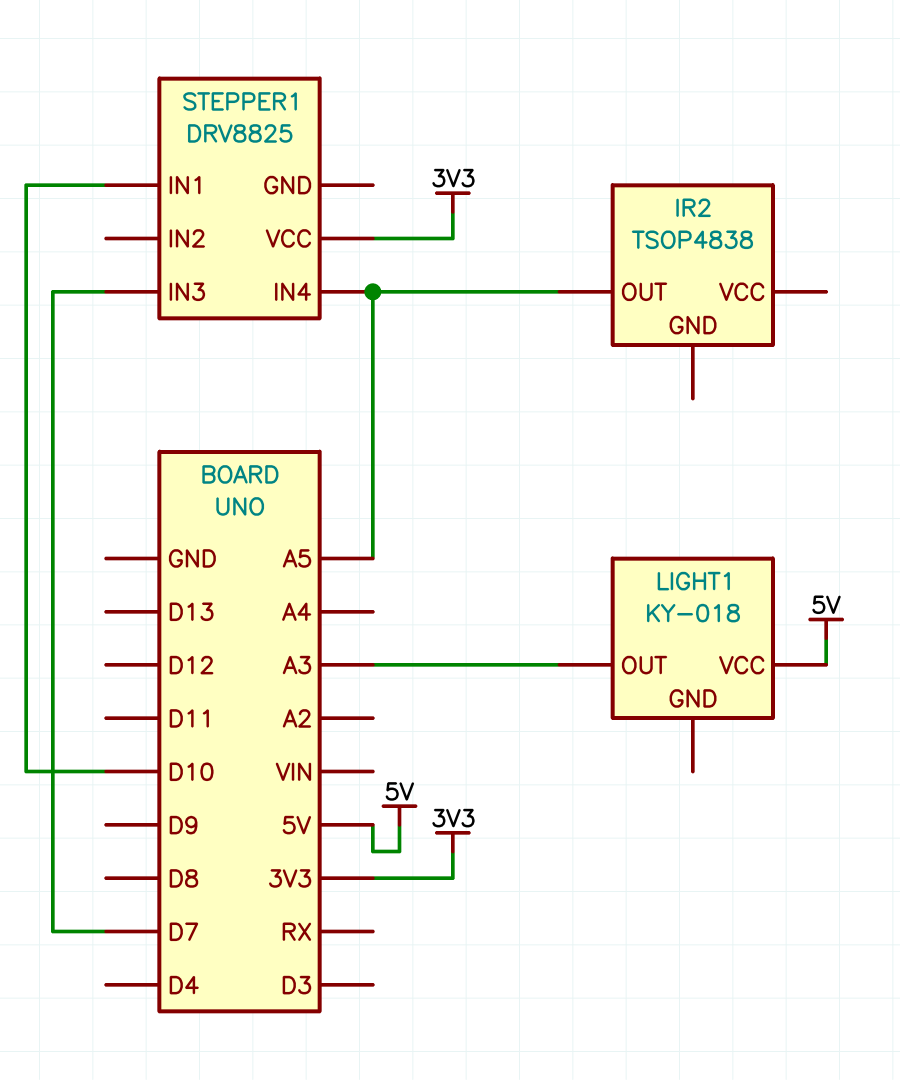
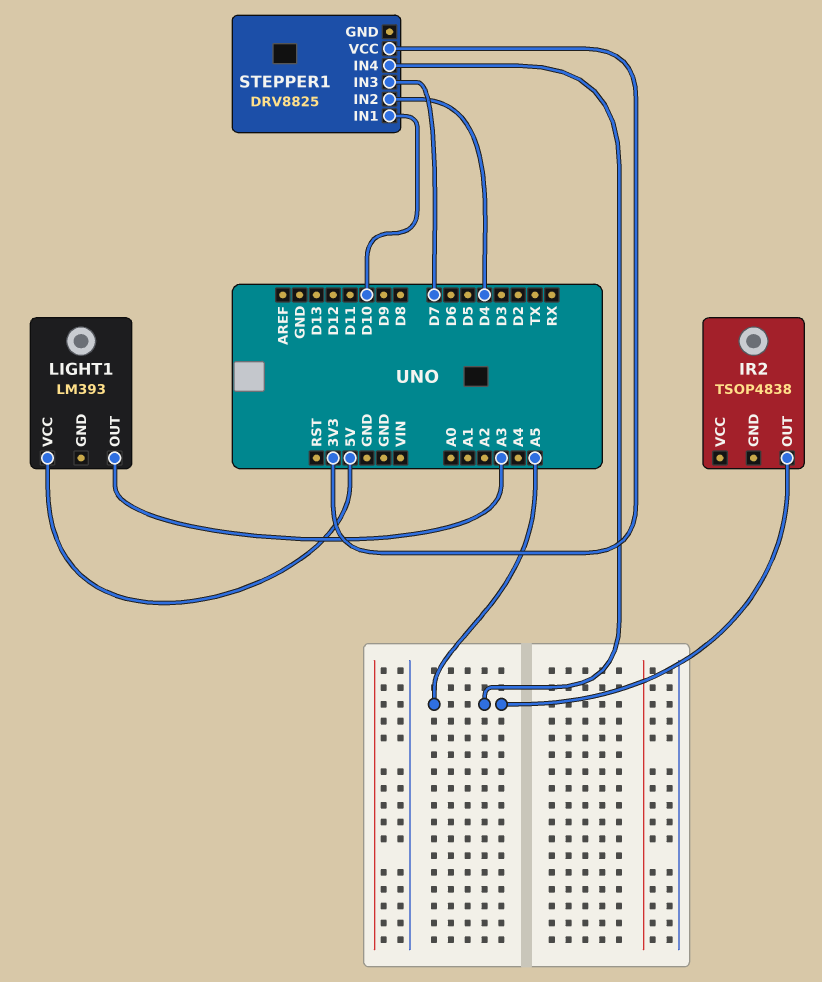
LIGHT1: KY-018 -> LM393
STEPPER1 pin IN2: none -> D4

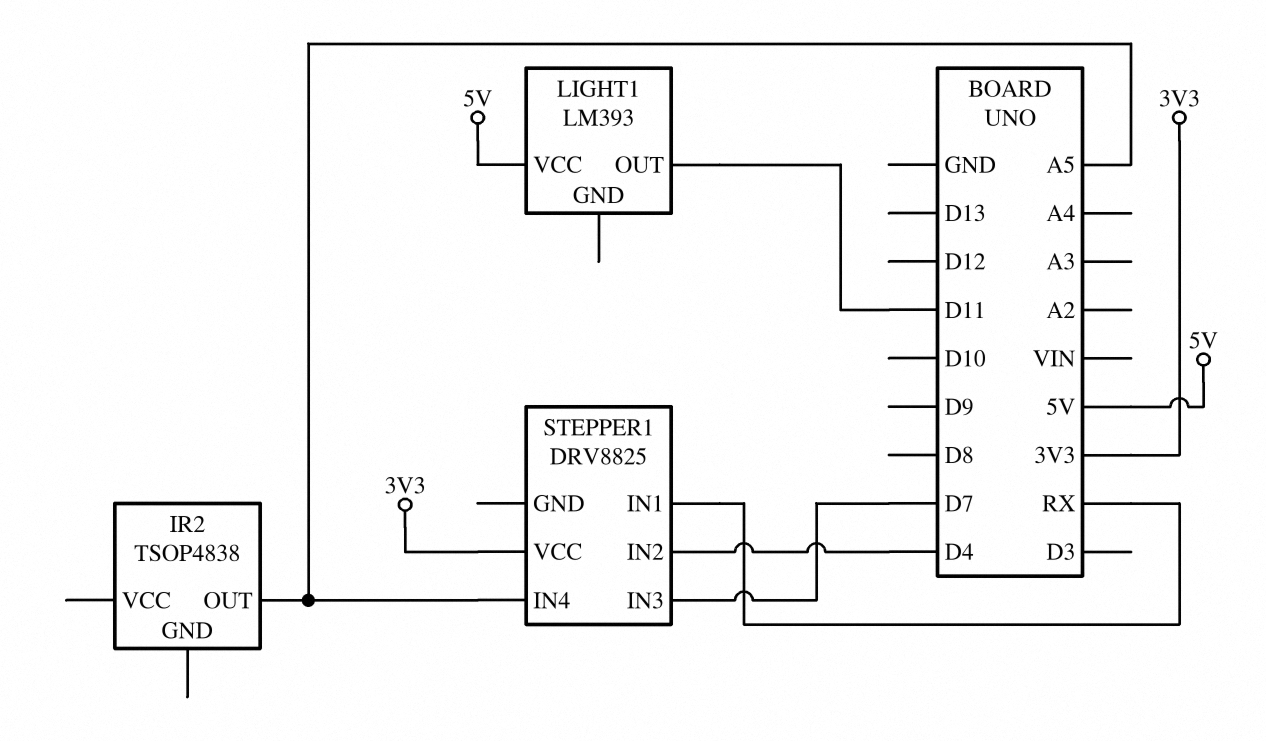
LIGHT1 pin OUT: A3 -> D11
STEPPER1 pin IN1: D10 -> RX

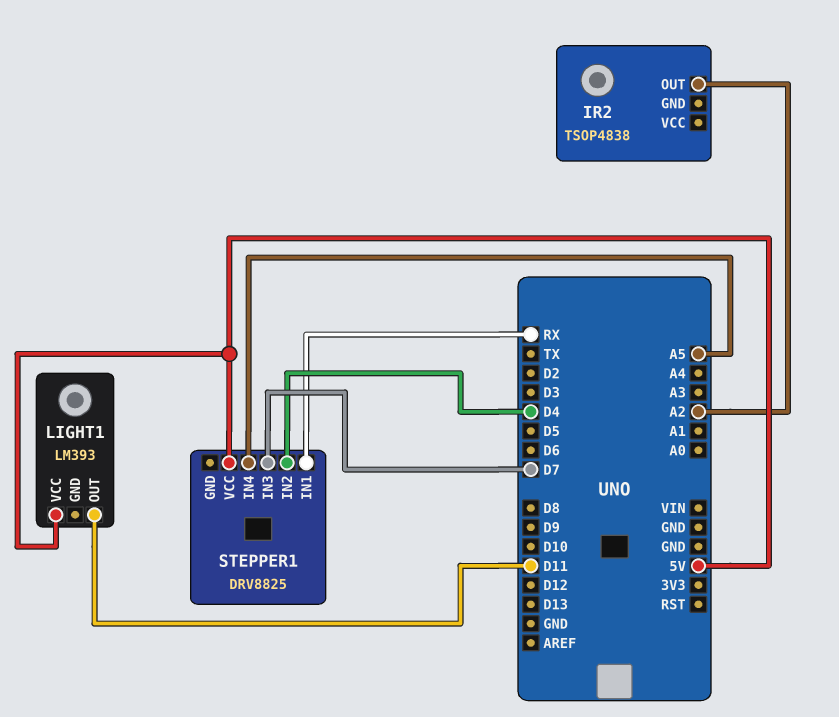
IR2 pin OUT: A5 -> A2
STEPPER1 pin VCC: 3V3 -> 5V

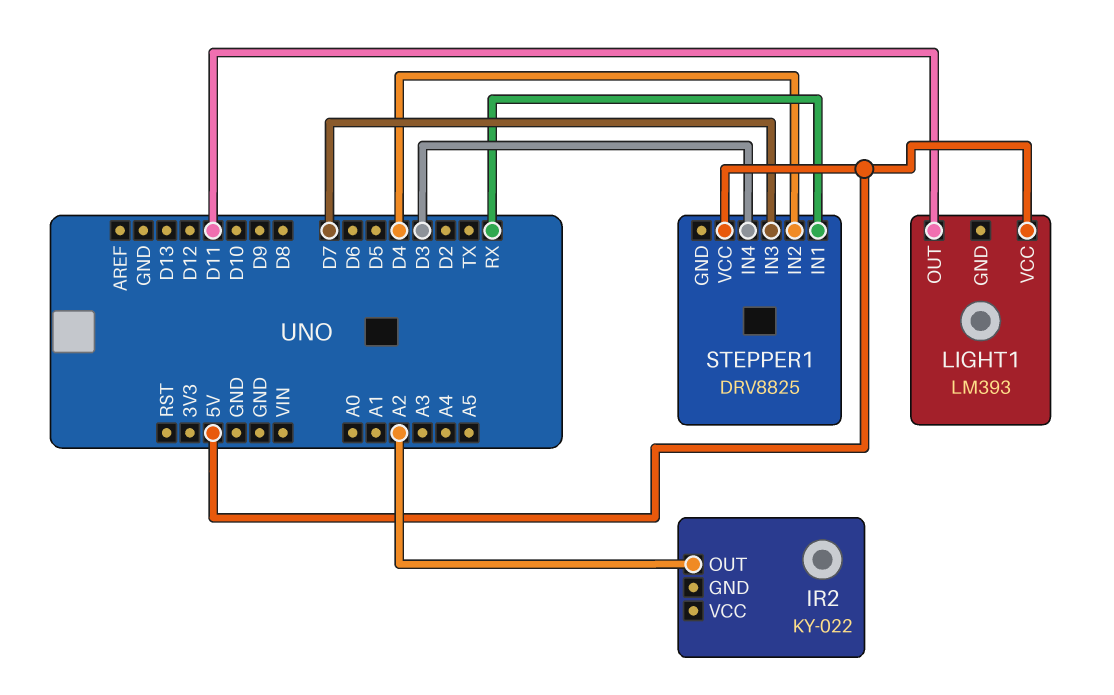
IR2: TSOP4838 -> KY-022
STEPPER1 pin IN4: A5 -> D3

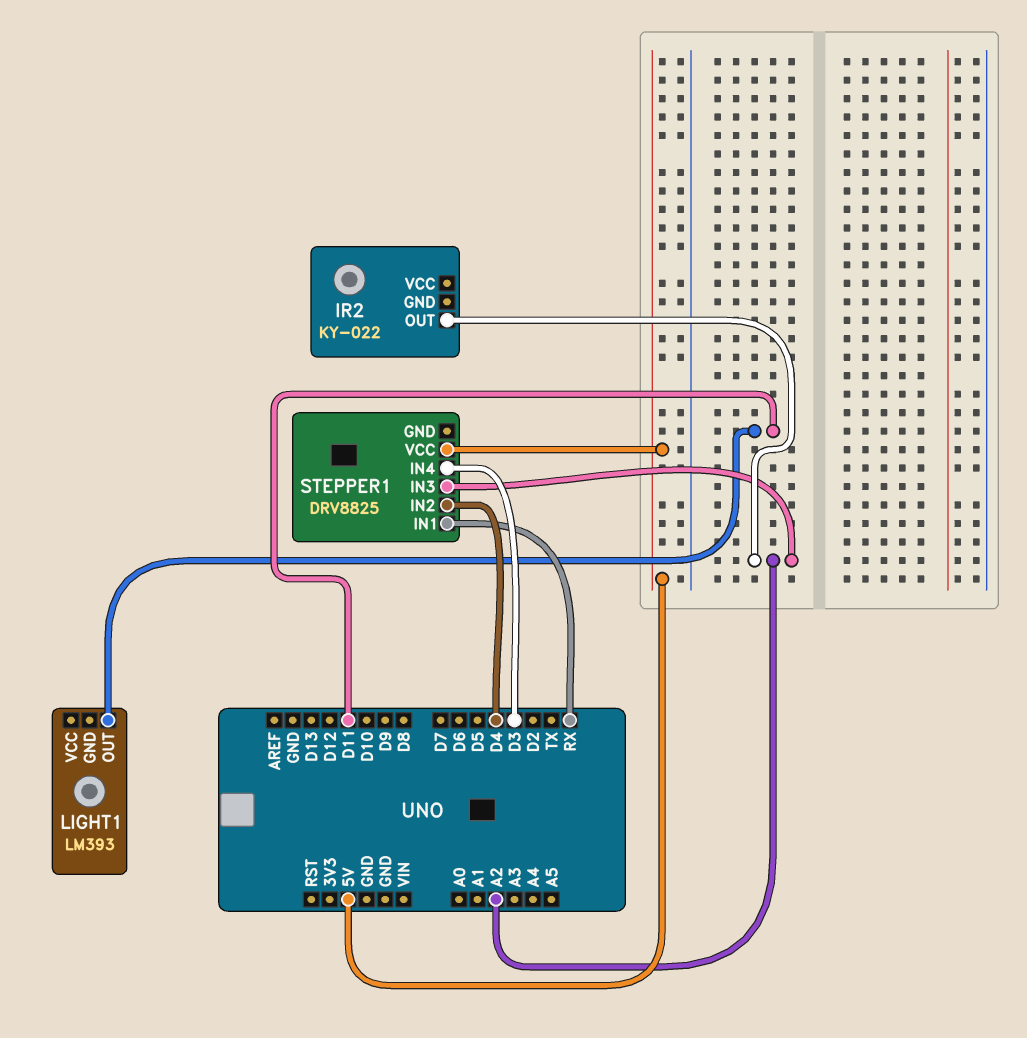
LIGHT1 pin VCC: 5V -> none
STEPPER1 pin IN3: D7 -> A2

